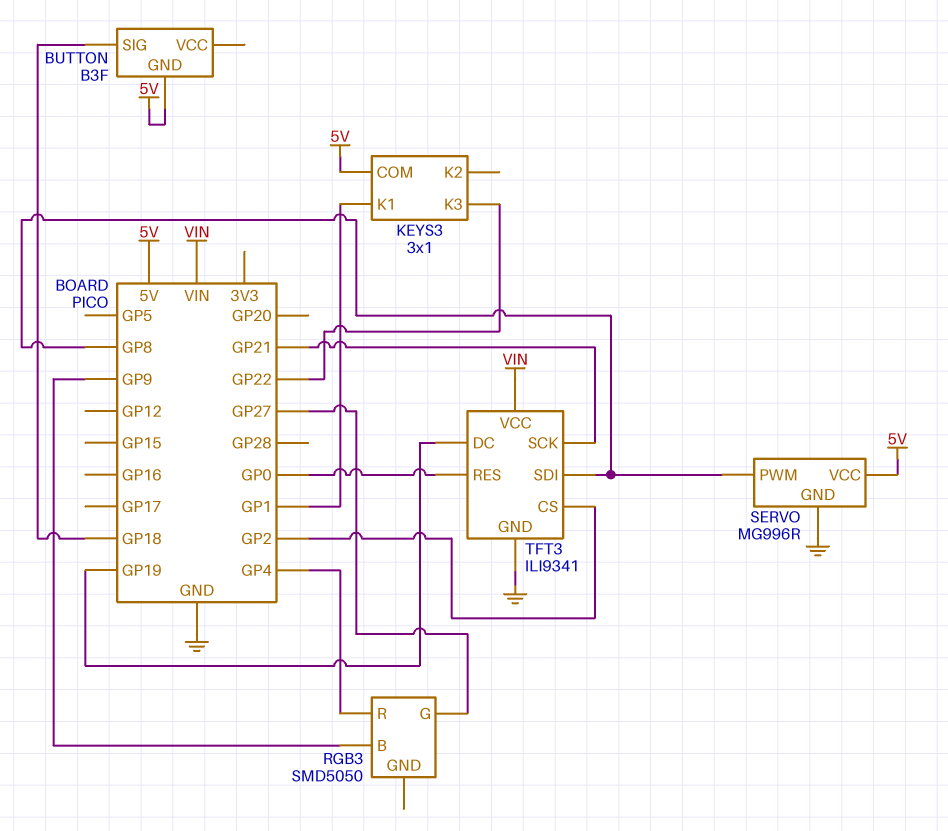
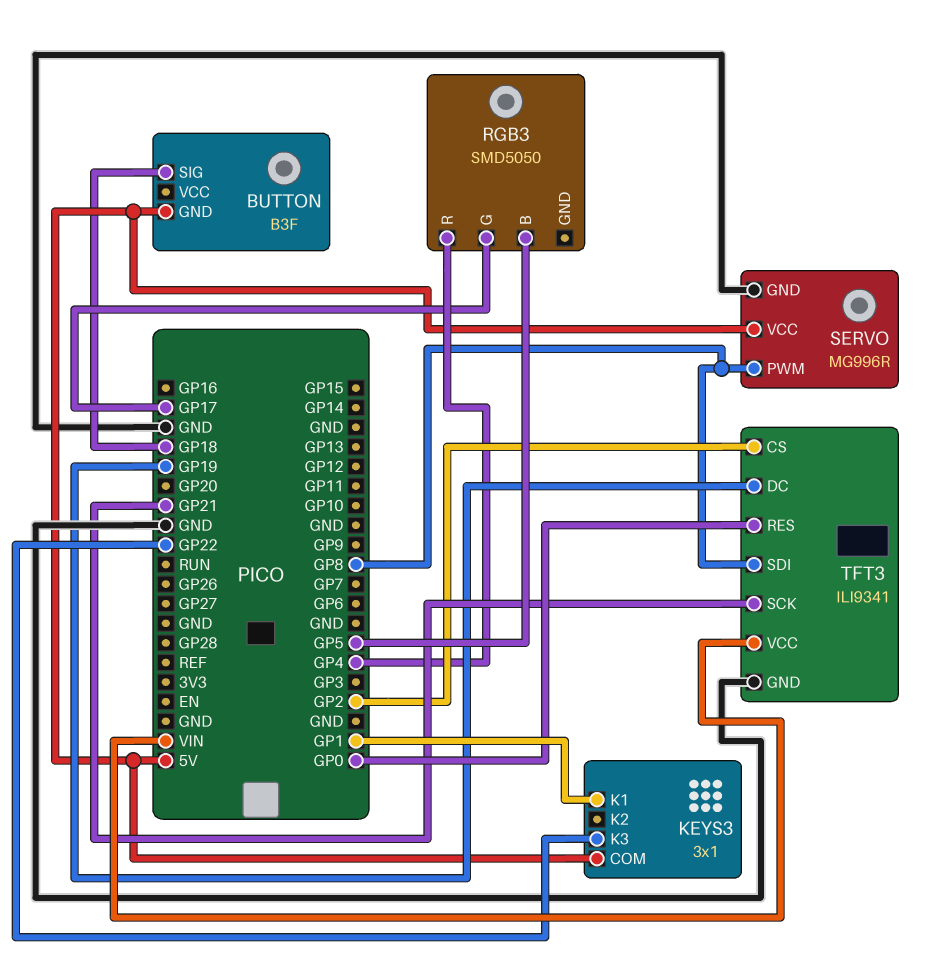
RGB3 pin B: GP9 -> GP5
RGB3 pin G: GP27 -> GP17

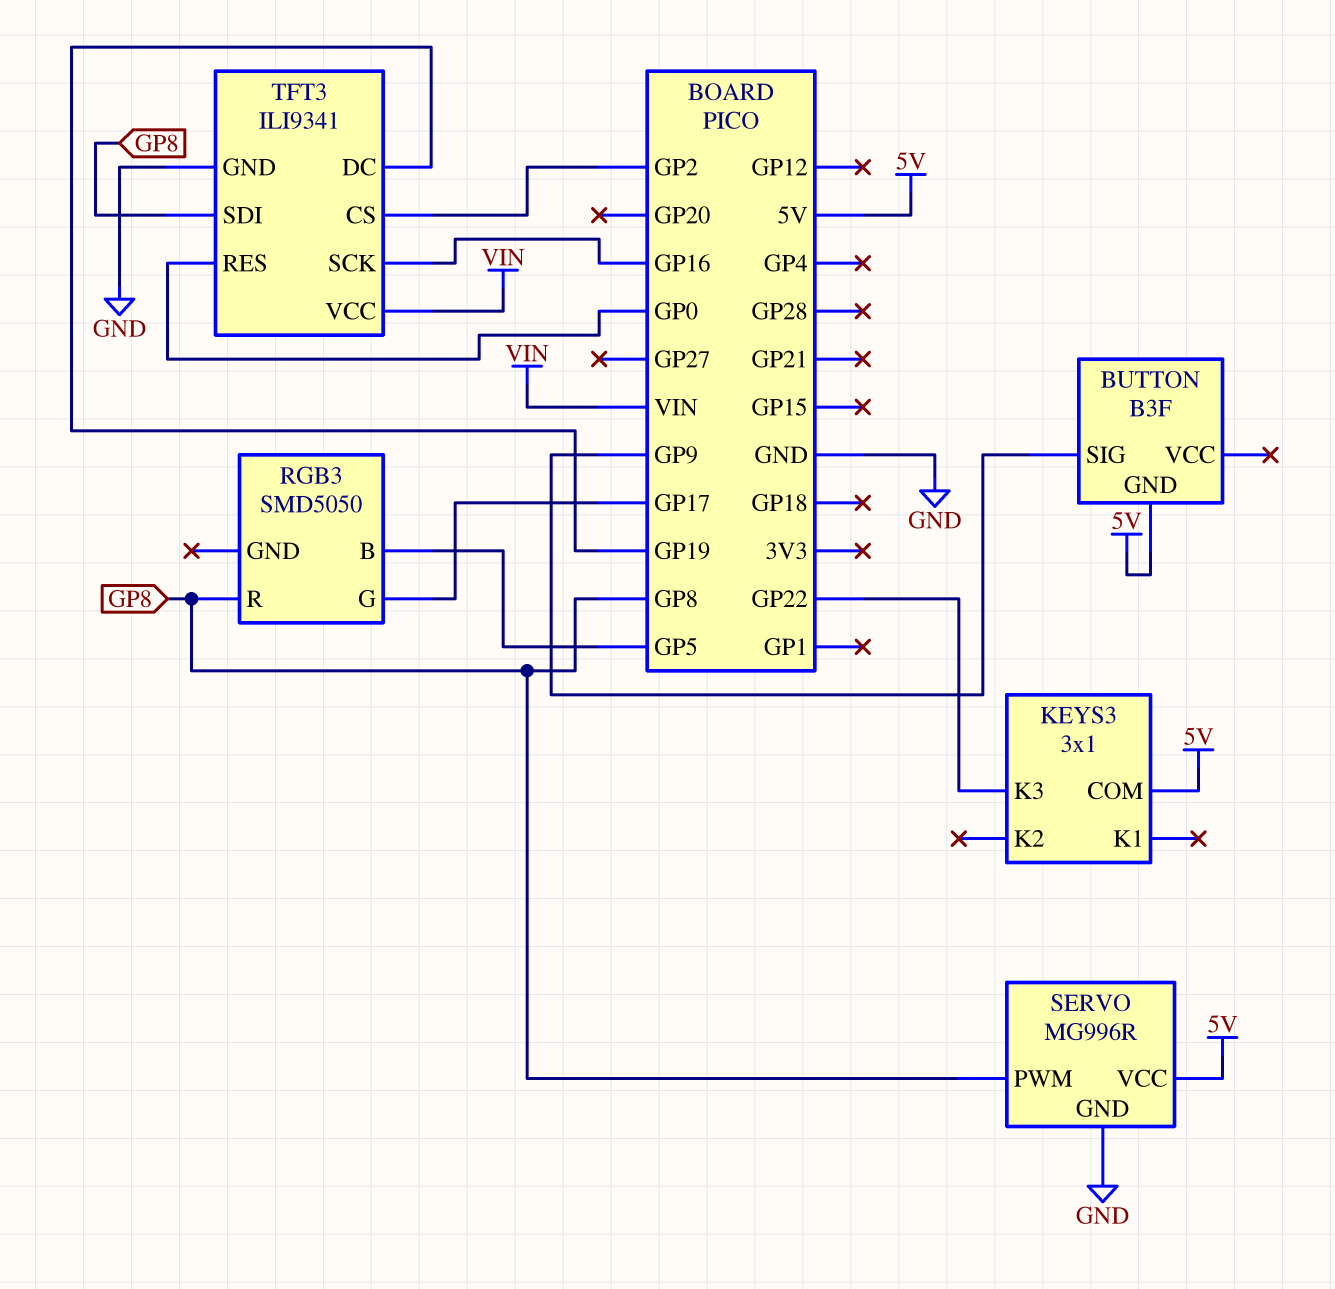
BUTTON pin SIG: GP18 -> GP9
KEYS3 pin K1: GP1 -> none
RGB3 pin R: GP4 -> GP8
TFT3 pin SCK: GP21 -> GP16

